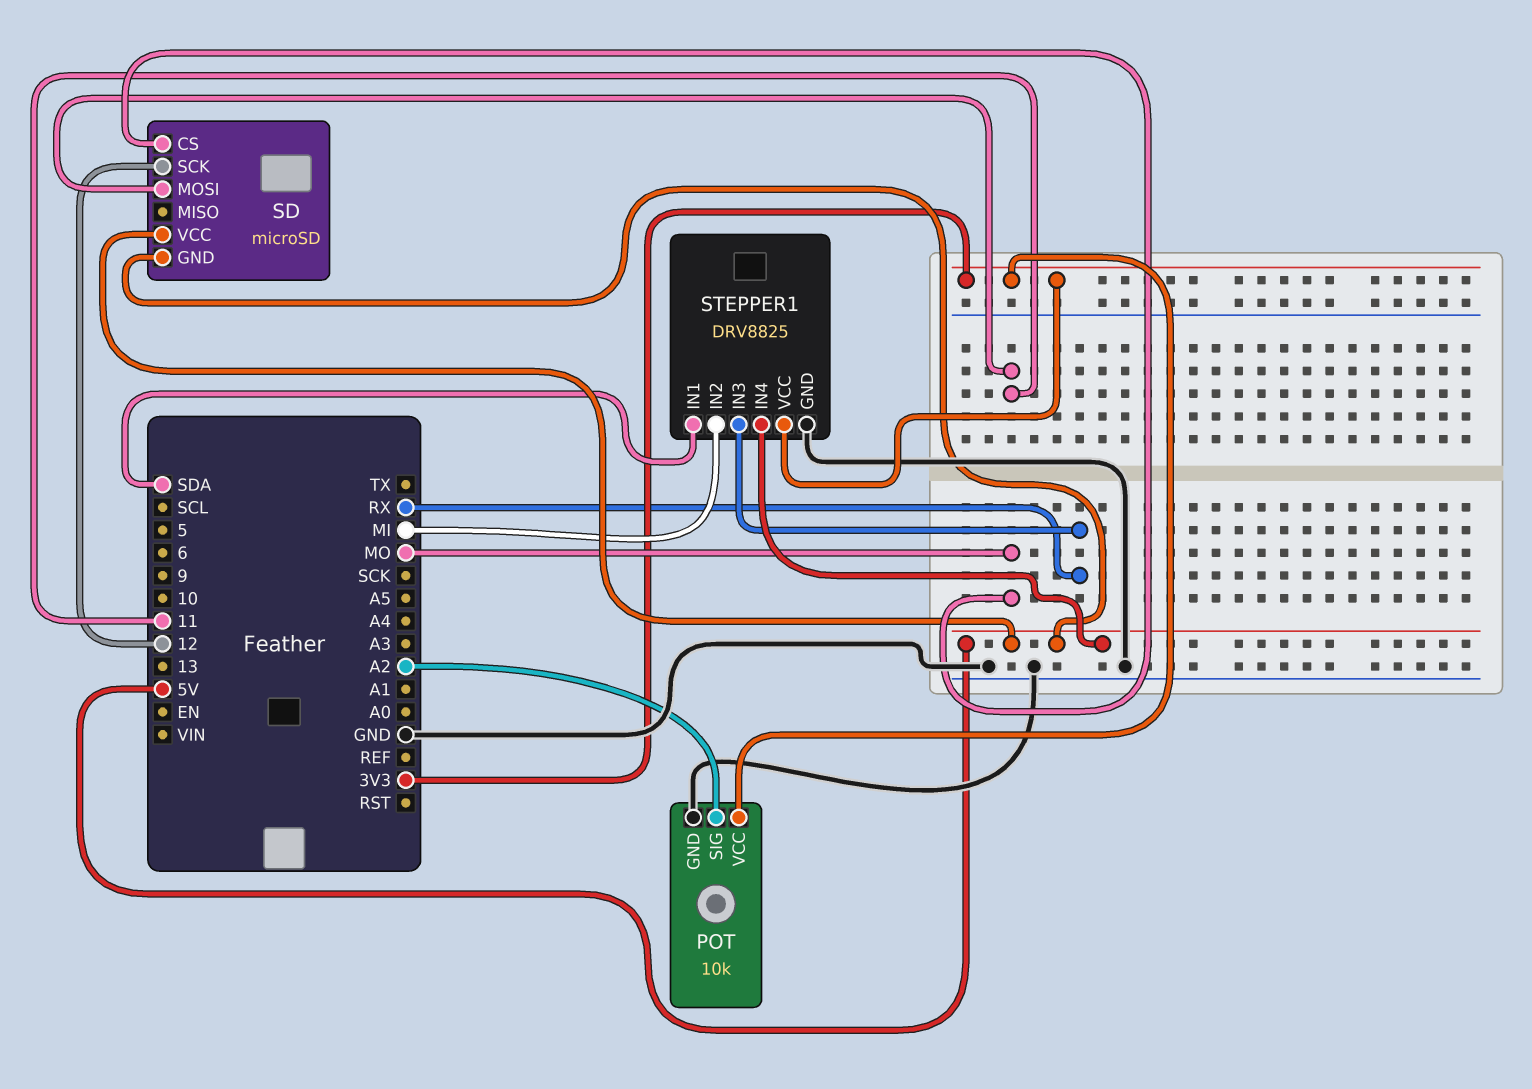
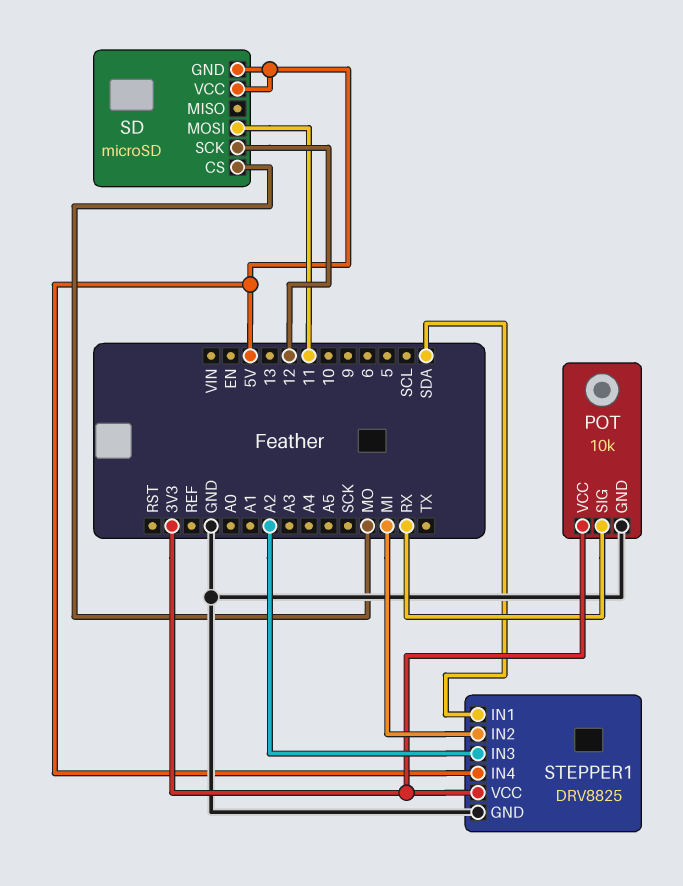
POT pin SIG: A2 -> RX
STEPPER1 pin IN3: RX -> A2

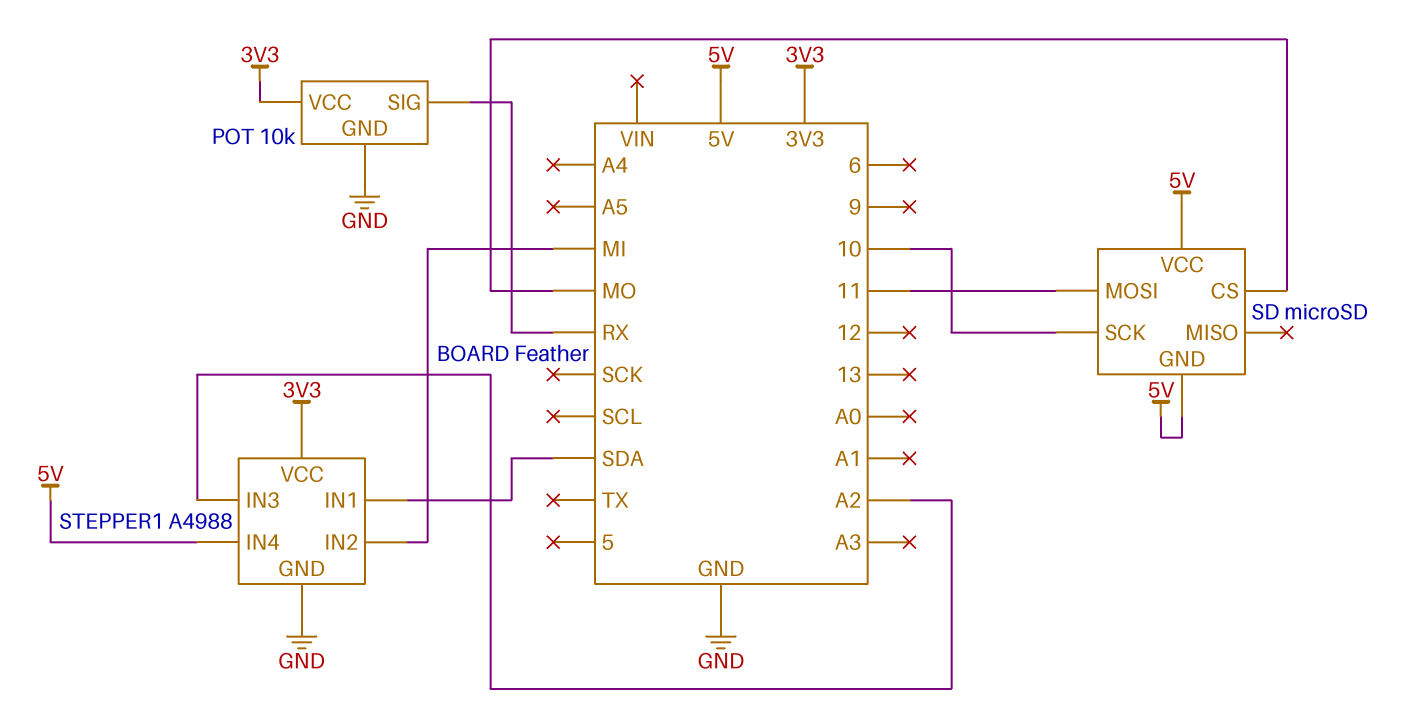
SD pin SCK: 12 -> 10
STEPPER1: DRV8825 -> A4988

